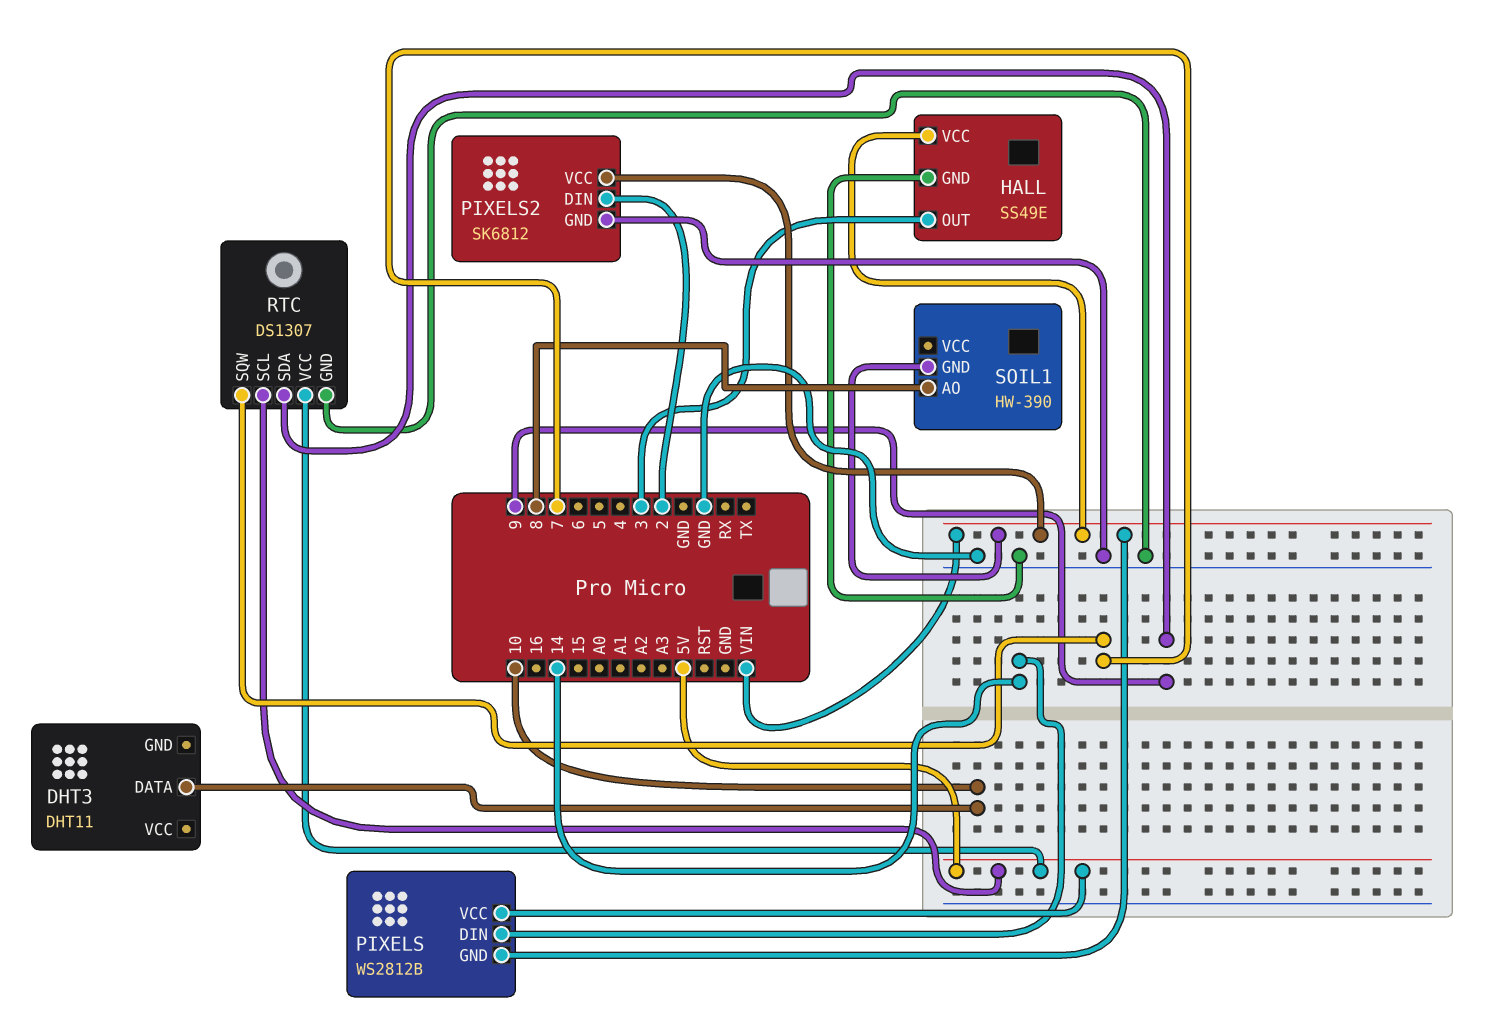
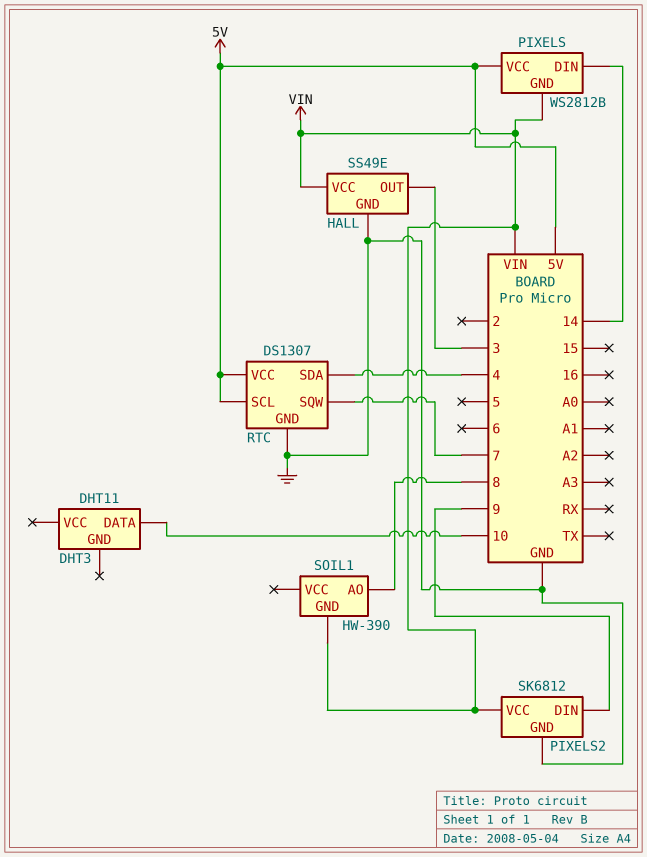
PIXELS2 pin DIN: 2 -> 9
RTC pin SDA: 9 -> 4

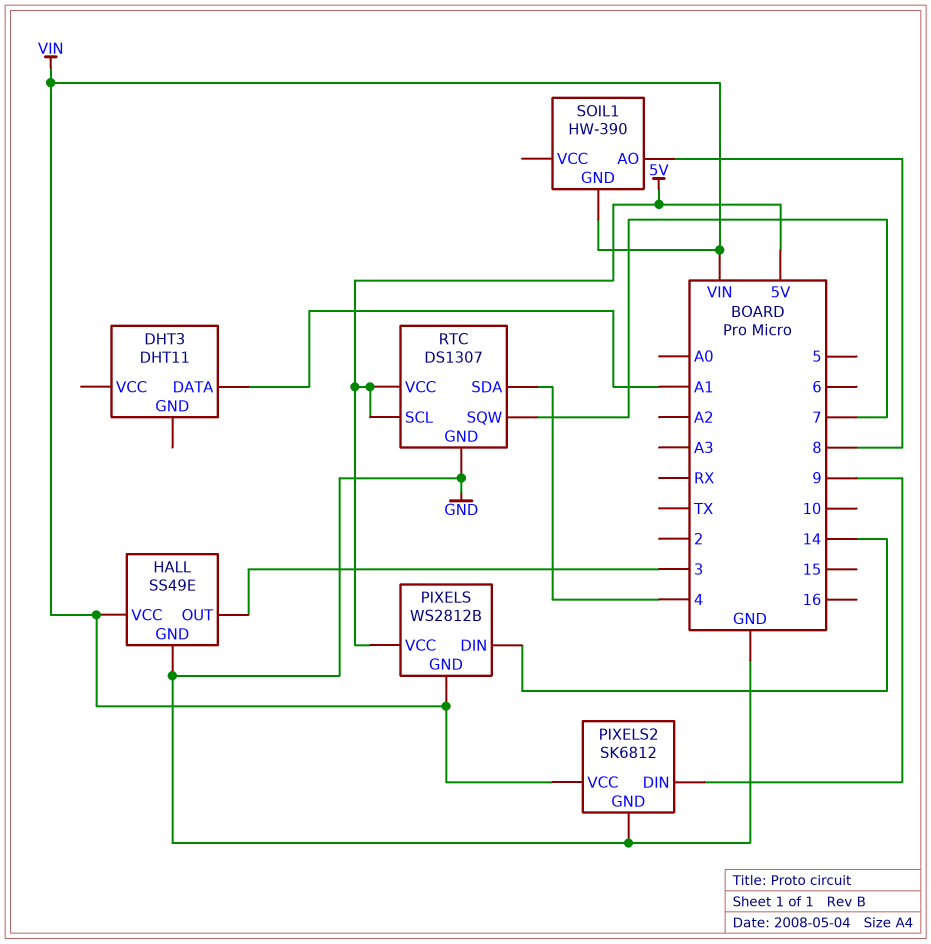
DHT3 pin DATA: 10 -> A1

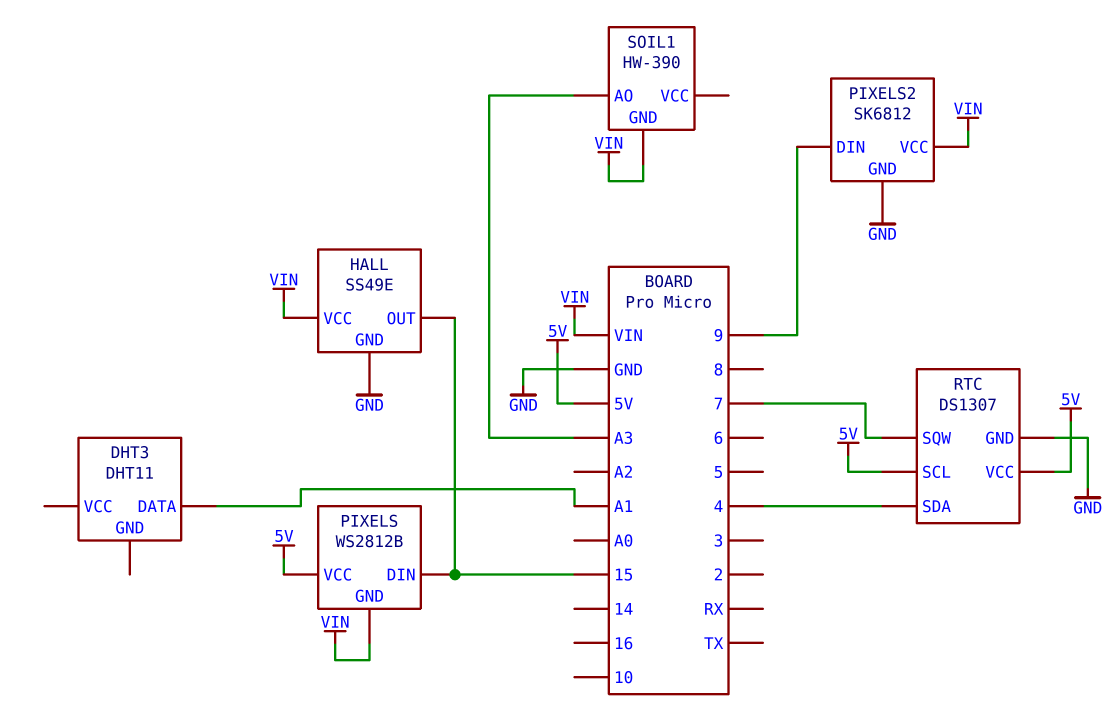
HALL pin OUT: 3 -> 15
PIXELS pin DIN: 14 -> 15
SOIL1 pin AO: 8 -> A3

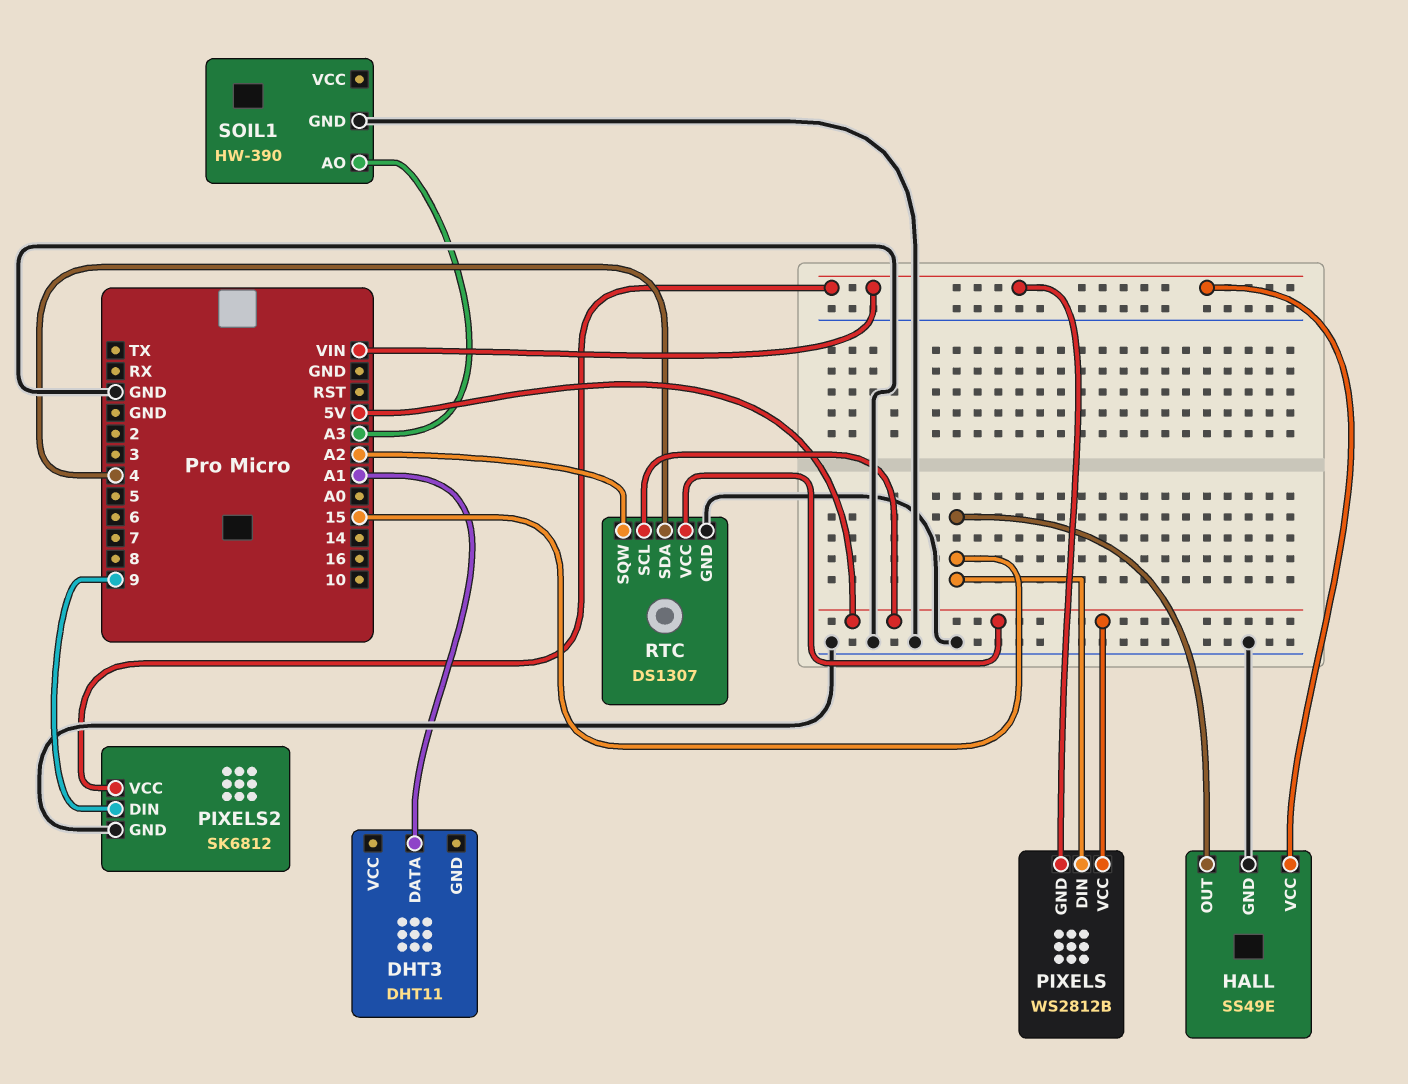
RTC pin SQW: 7 -> A2
SOIL1 pin GND: VIN -> GND

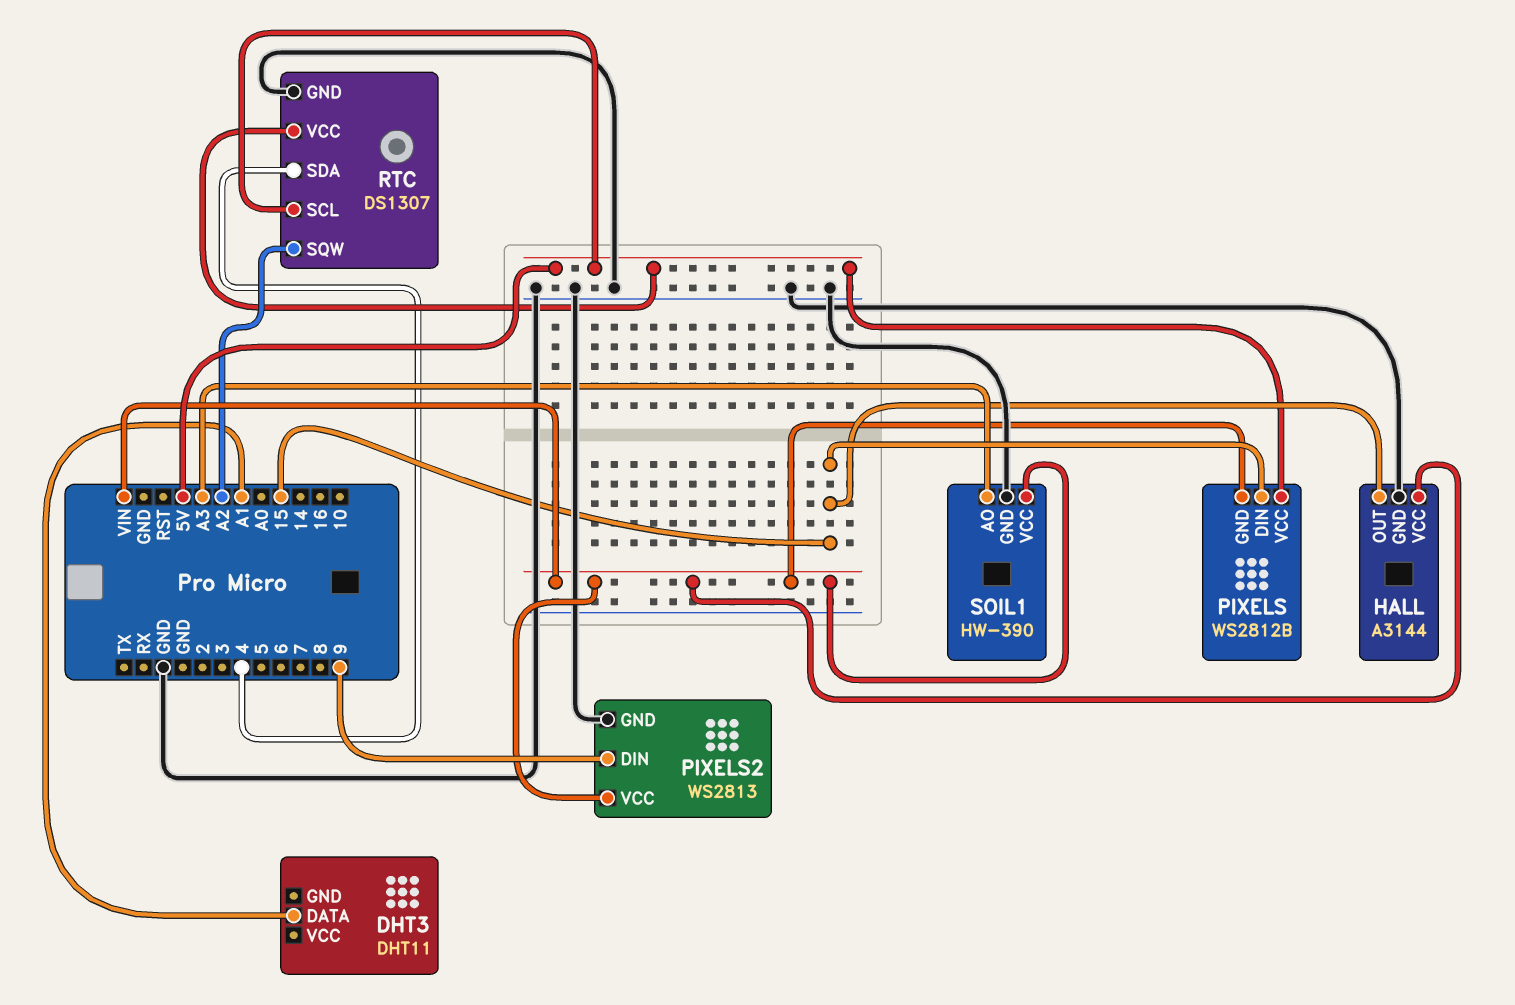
HALL: SS49E -> A3144
PIXELS2: SK6812 -> WS2813
SOIL1 pin VCC: none -> VIN

